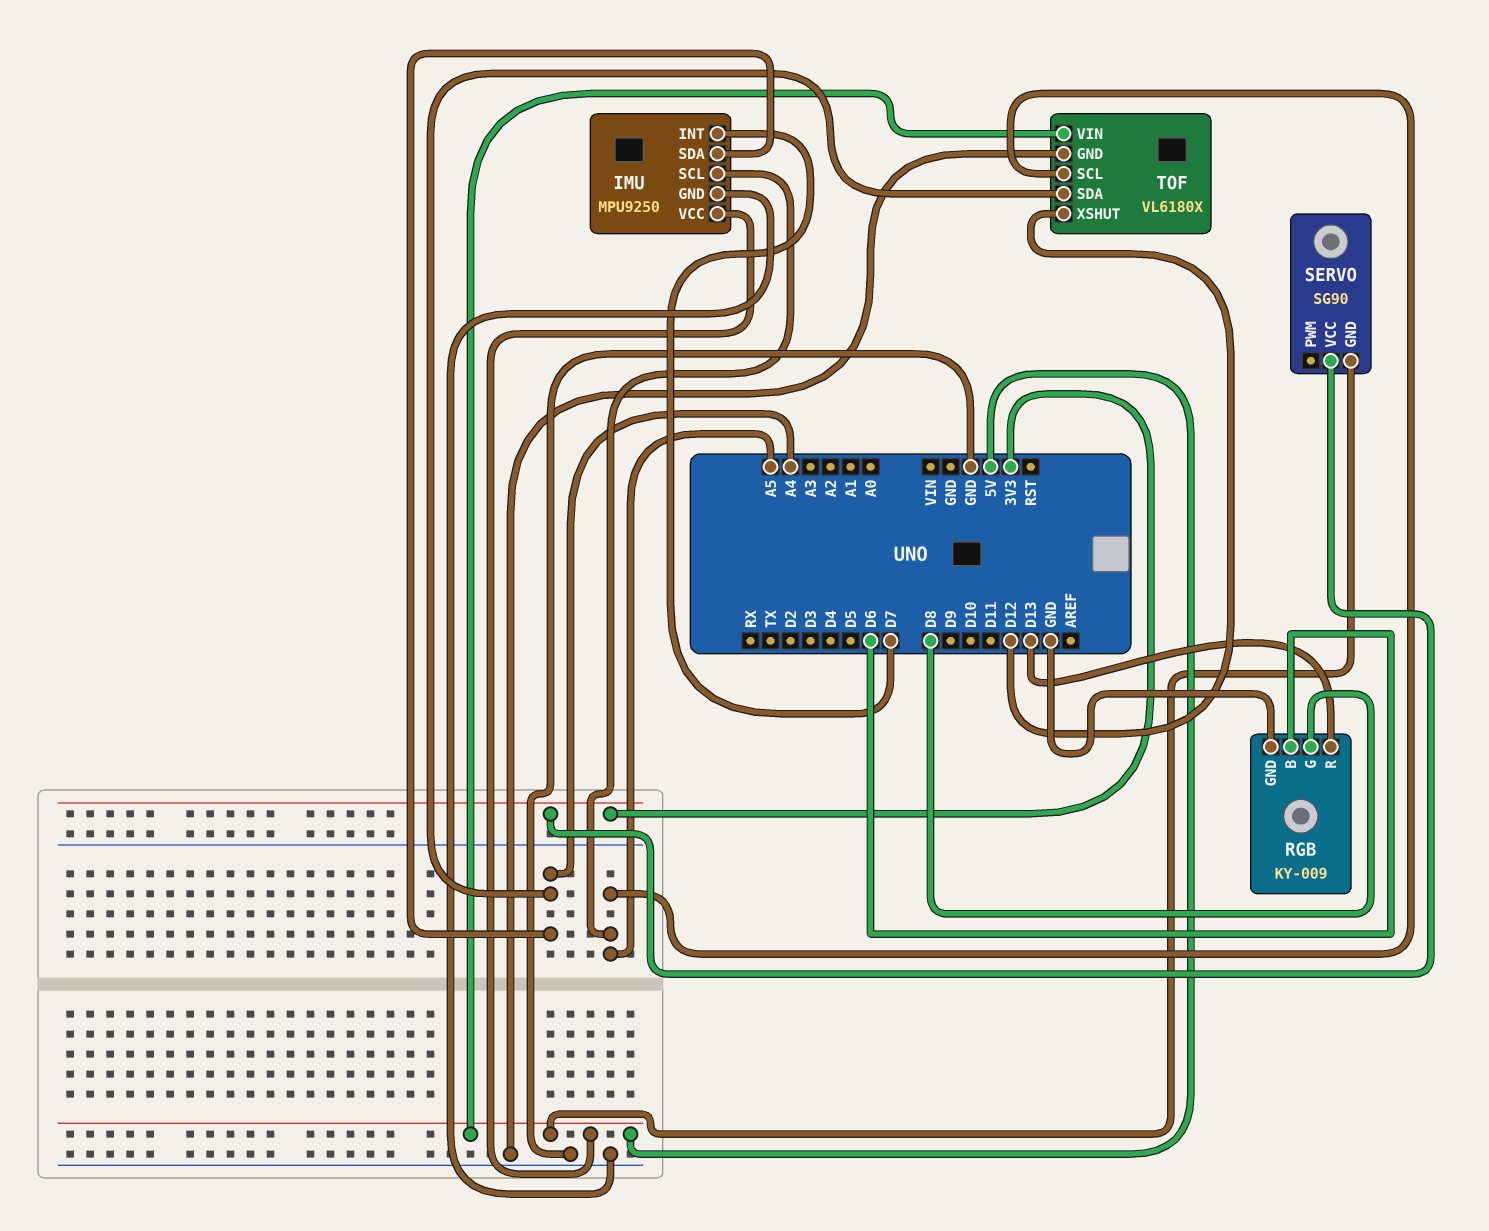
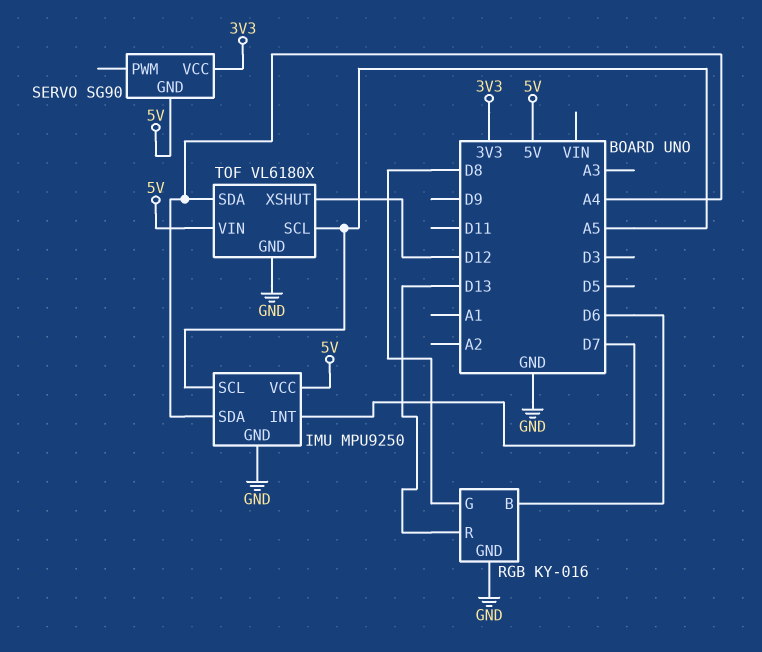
RGB: KY-009 -> KY-016

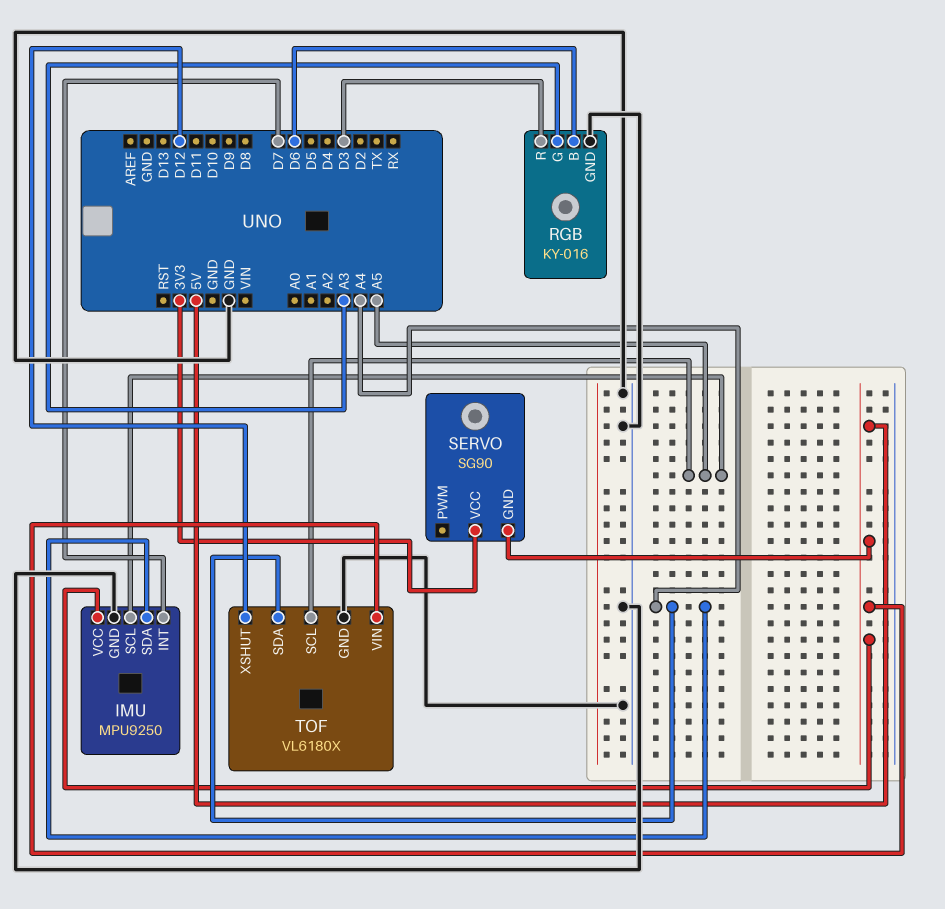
RGB pin G: D8 -> A3
RGB pin R: D13 -> D3

